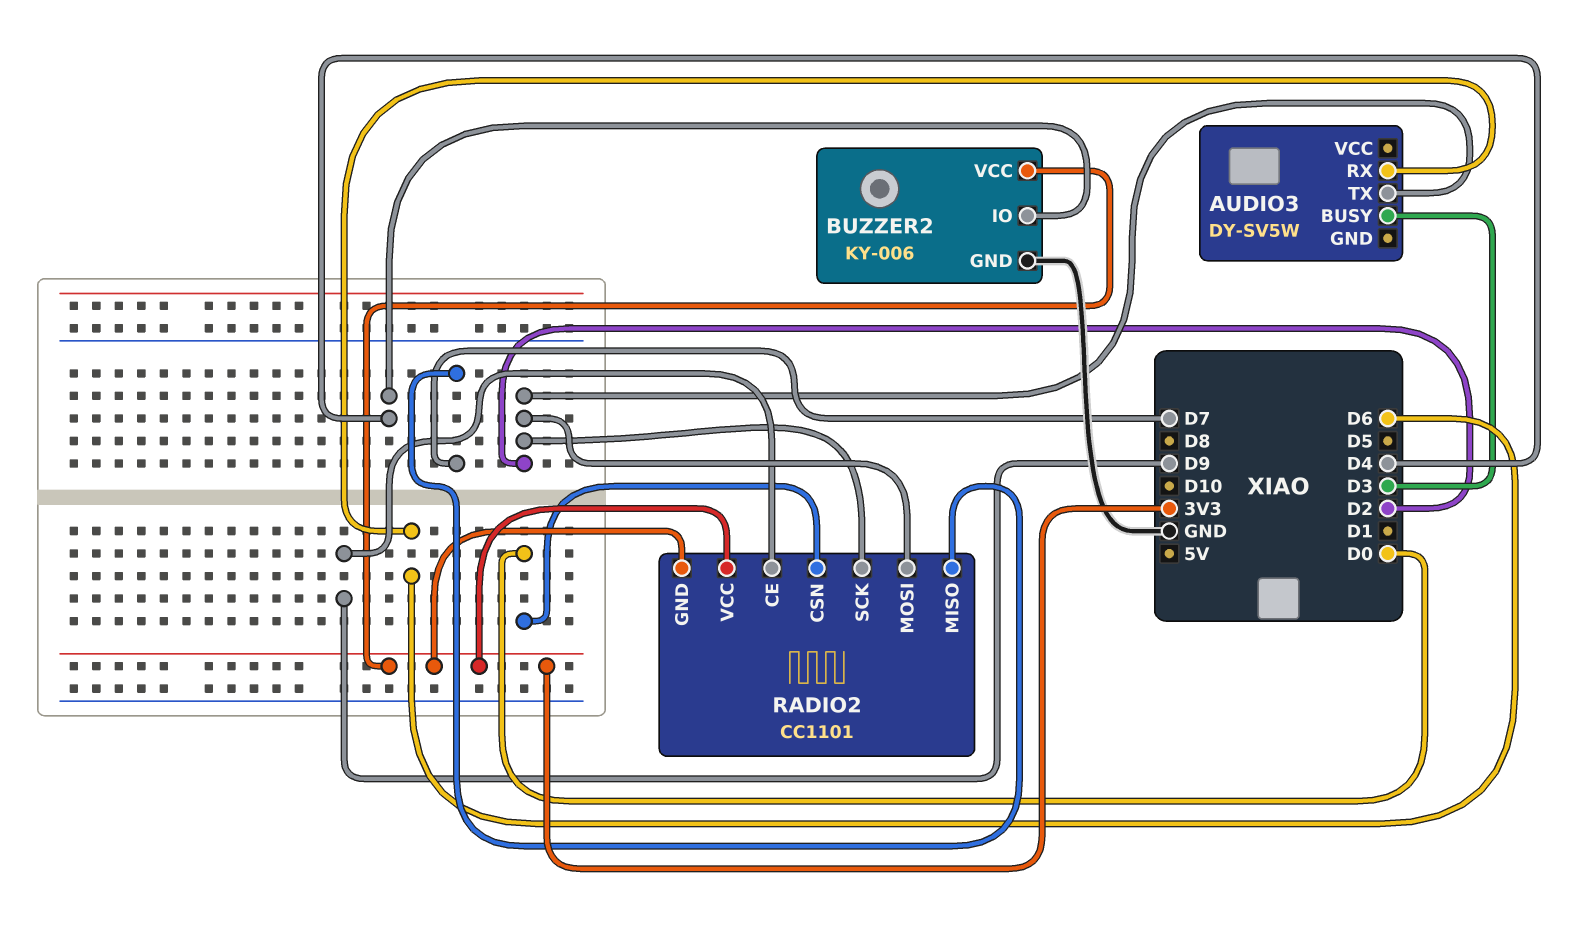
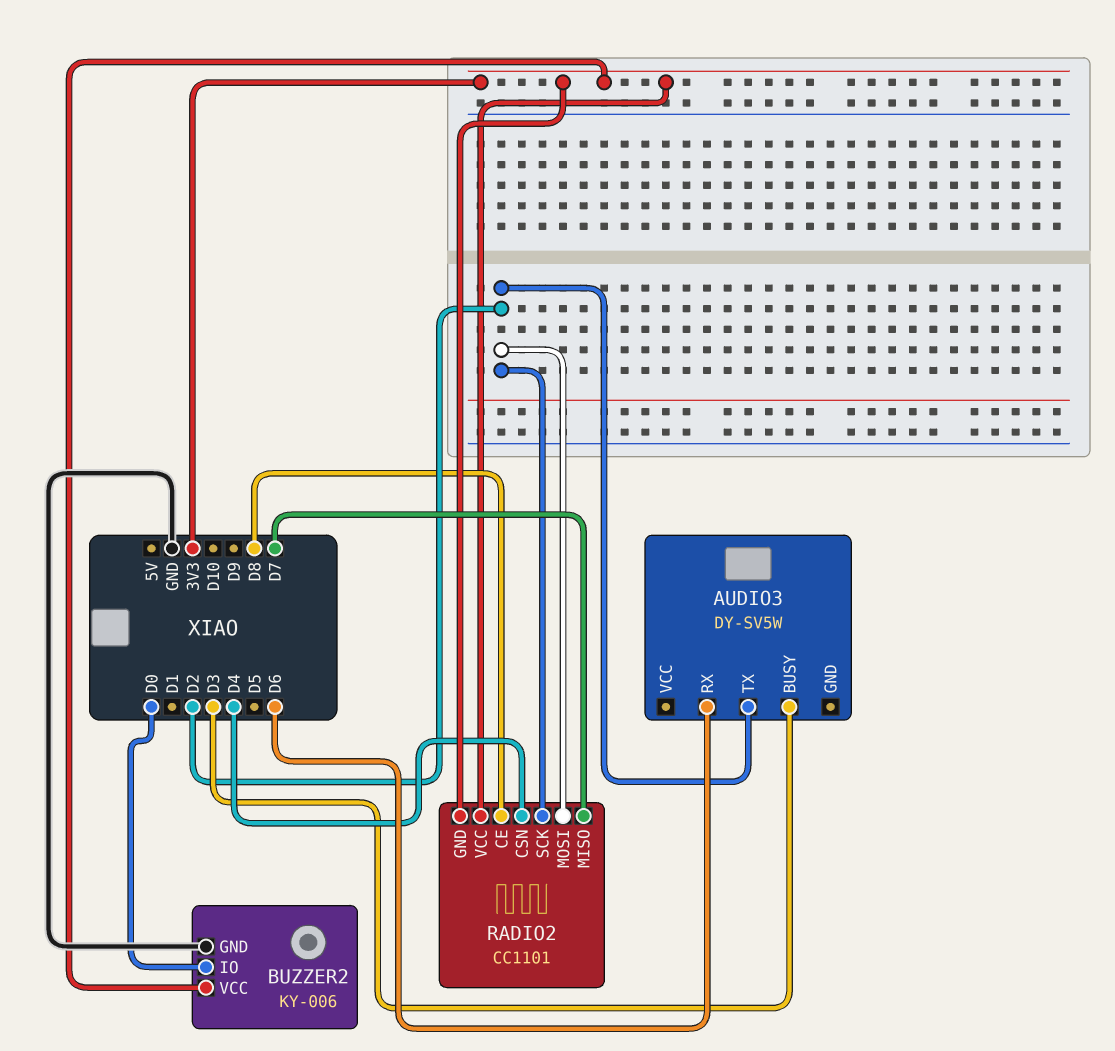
BUZZER2 pin IO: D4 -> D0
RADIO2 pin CE: D9 -> D8
RADIO2 pin CSN: D0 -> D4

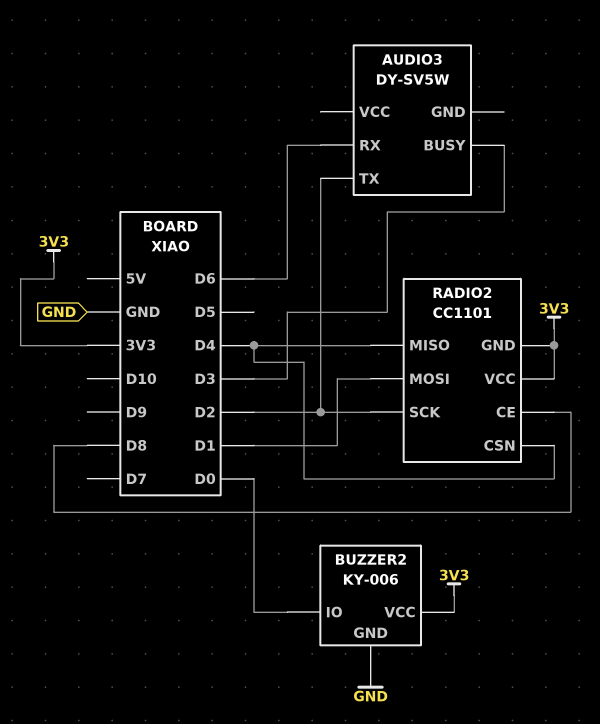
RADIO2 pin MISO: D7 -> D4
RADIO2 pin MOSI: D2 -> D1

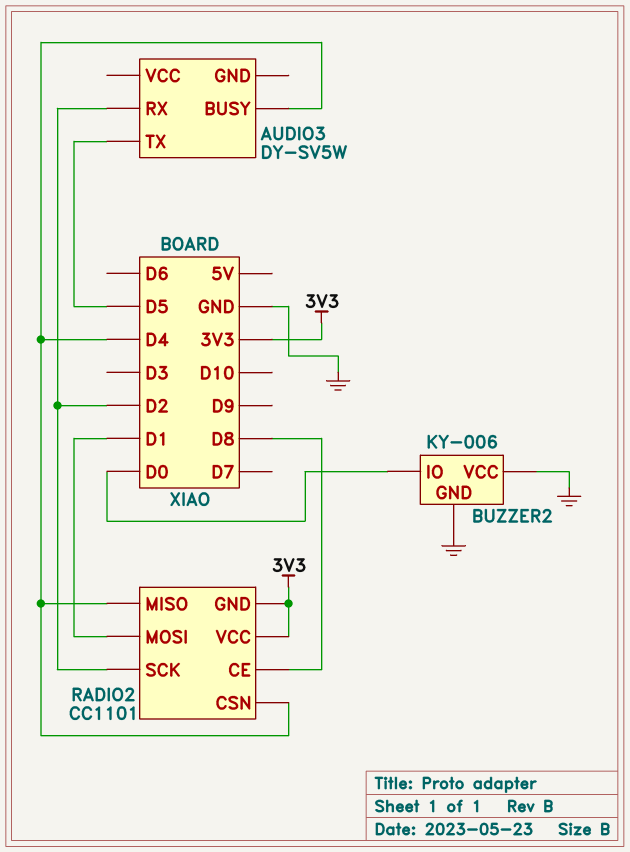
AUDIO3 pin BUSY: D3 -> D4
AUDIO3 pin RX: D6 -> D2
AUDIO3 pin TX: D2 -> D5
BUZZER2 pin VCC: 3V3 -> GND

